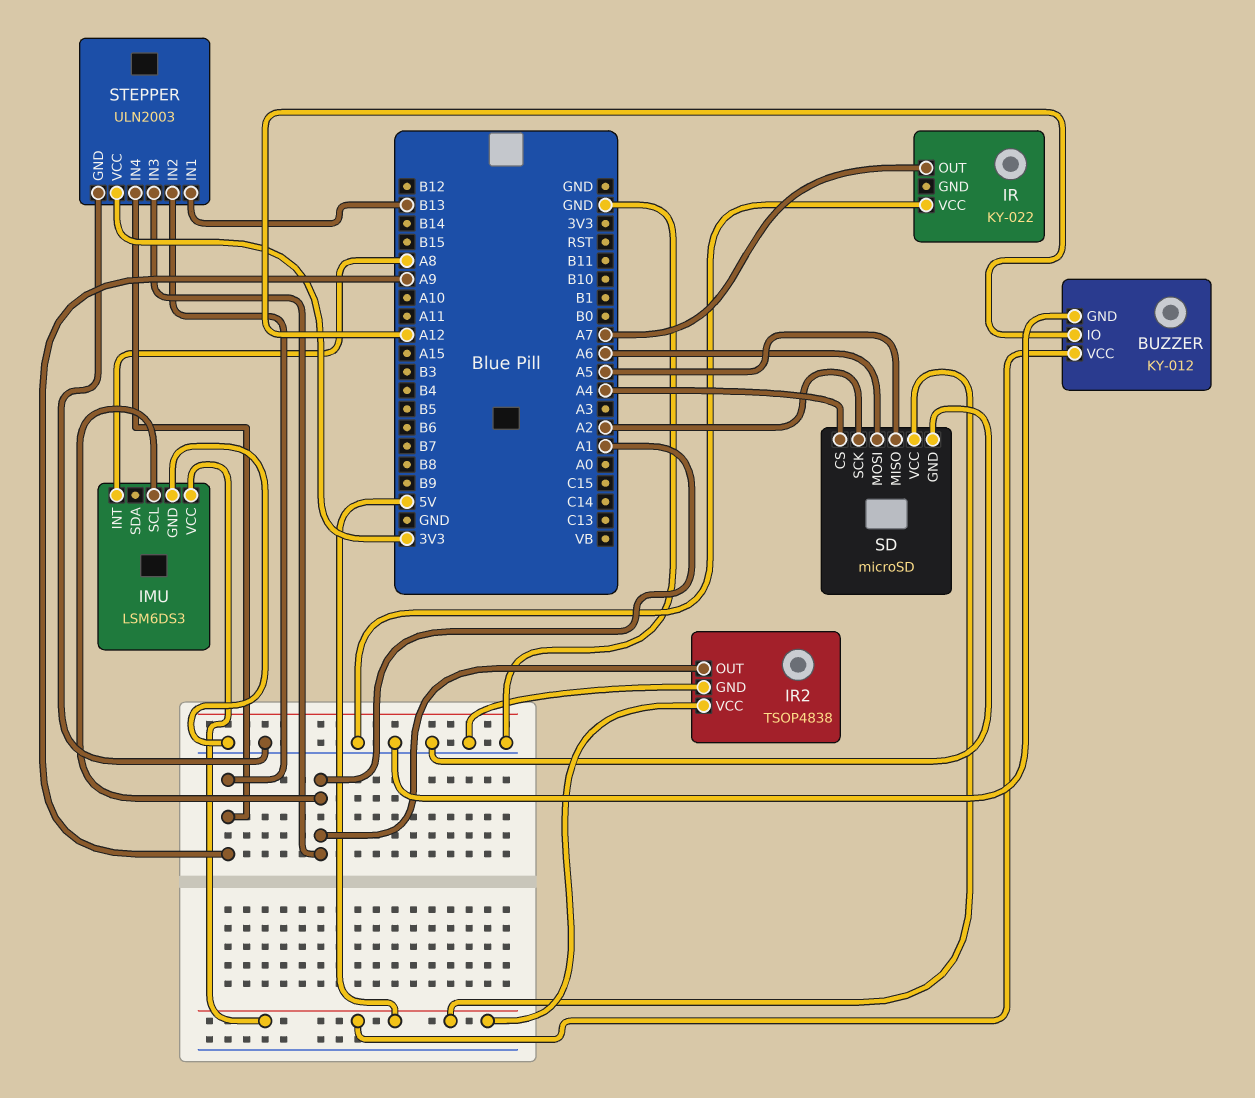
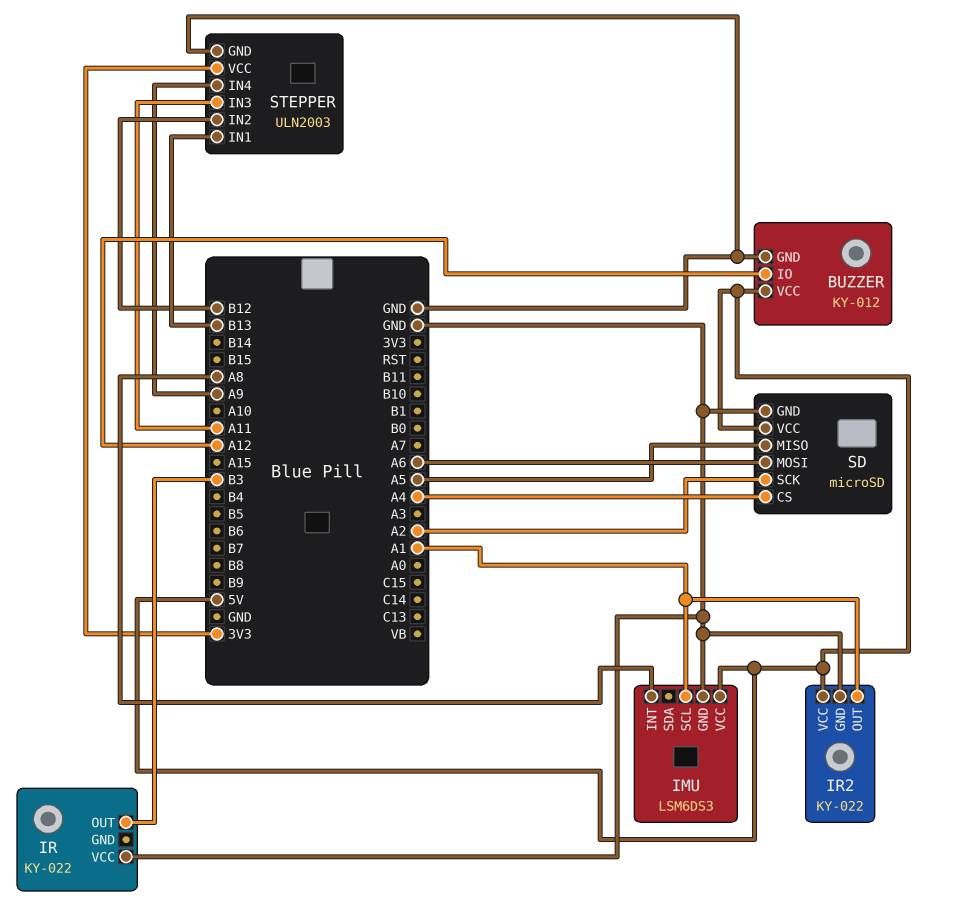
IR pin OUT: A7 -> B3
IR2: TSOP4838 -> KY-022
STEPPER pin IN2: A9 -> B12
STEPPER pin IN3: A1 -> A11

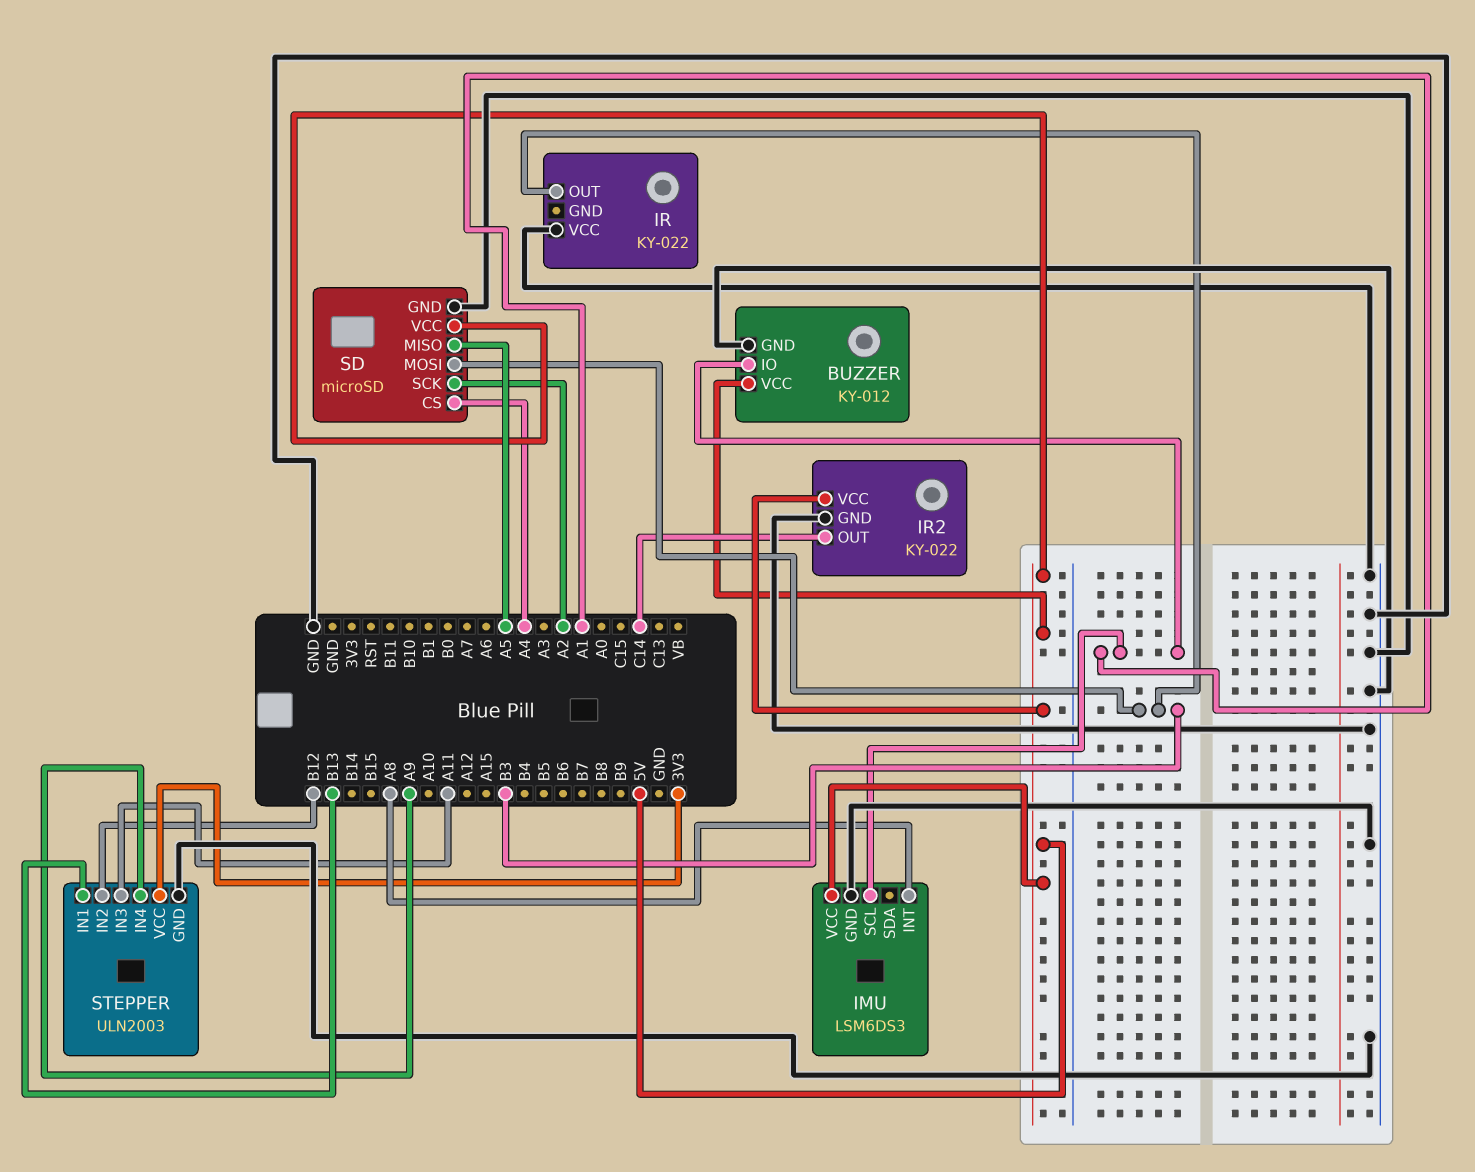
BUZZER pin IO: A12 -> A1
IR2 pin OUT: A1 -> C14
SD pin MOSI: A6 -> B3

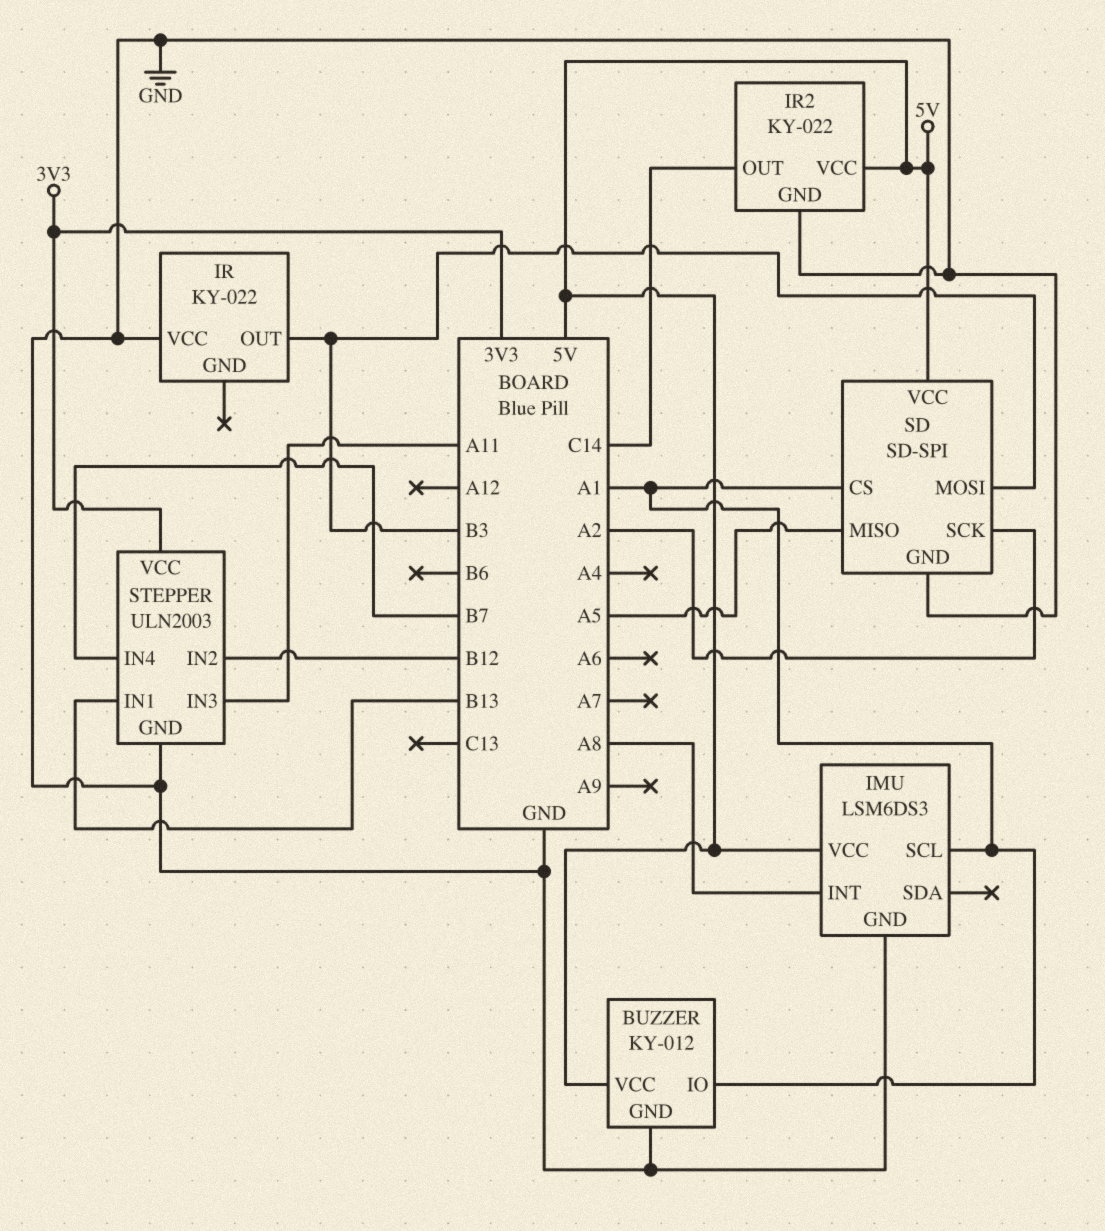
SD: microSD -> SD-SPI
SD pin CS: A4 -> A1
STEPPER pin IN4: A9 -> B7

